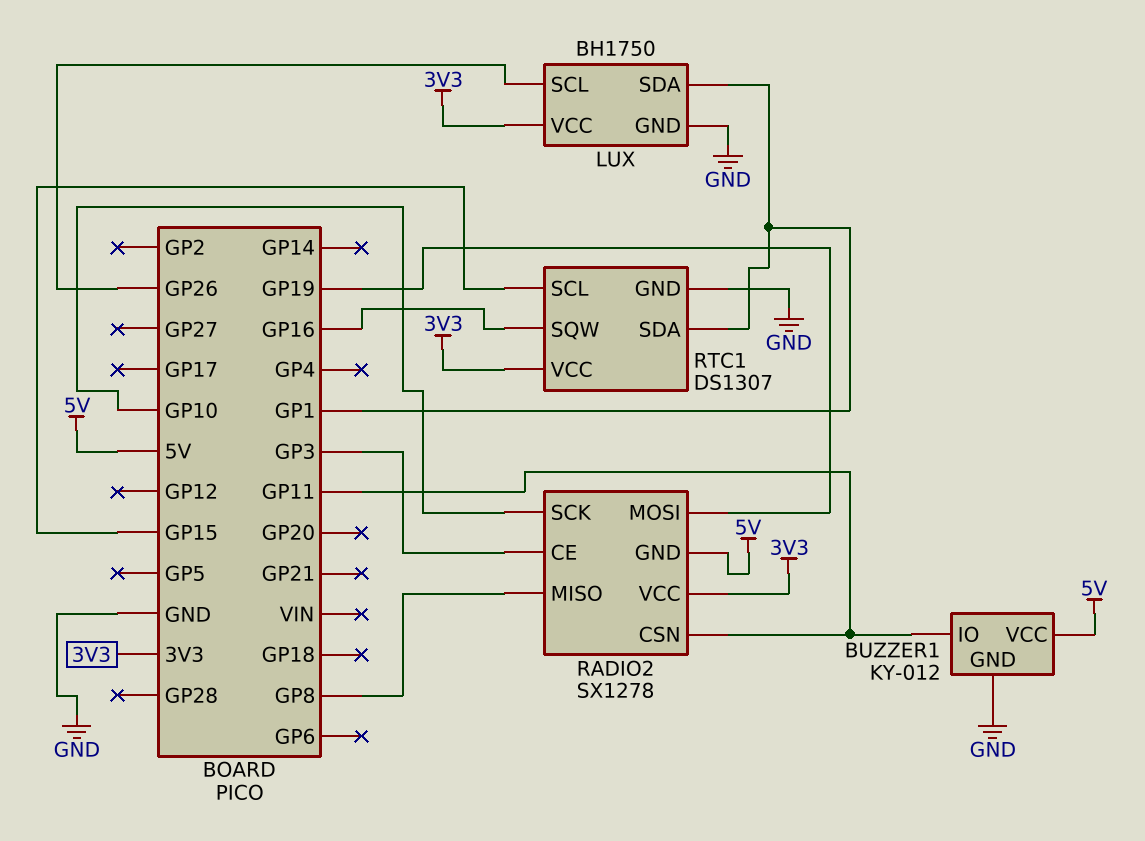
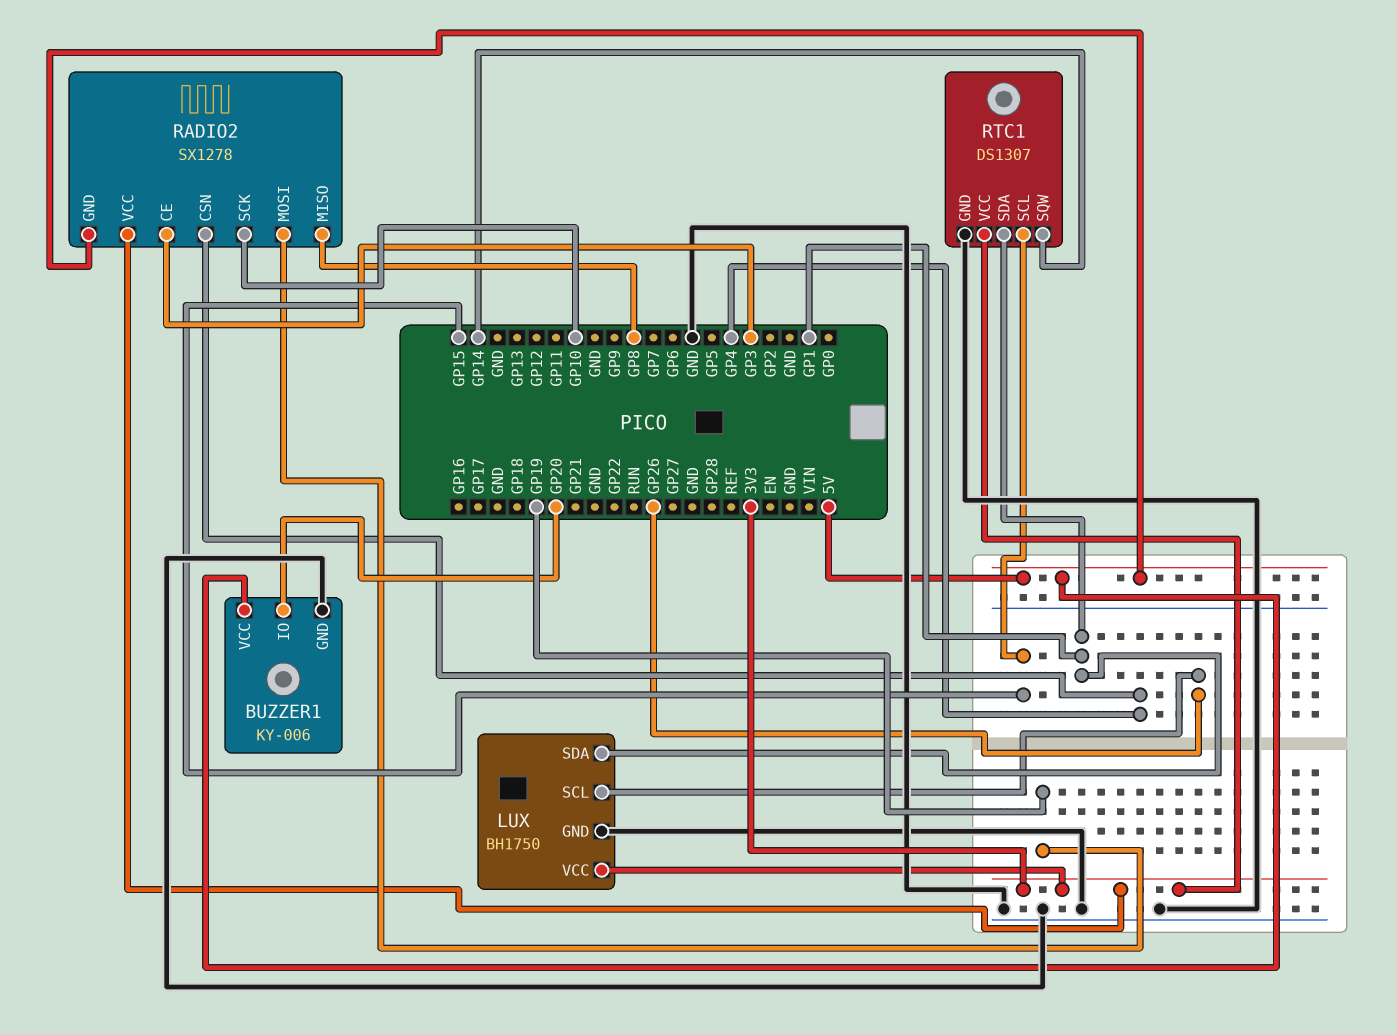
BUZZER1: KY-012 -> KY-006
BUZZER1 pin IO: GP11 -> GP20
RADIO2 pin CSN: GP11 -> GP4
RTC1 pin SQW: GP16 -> GP14

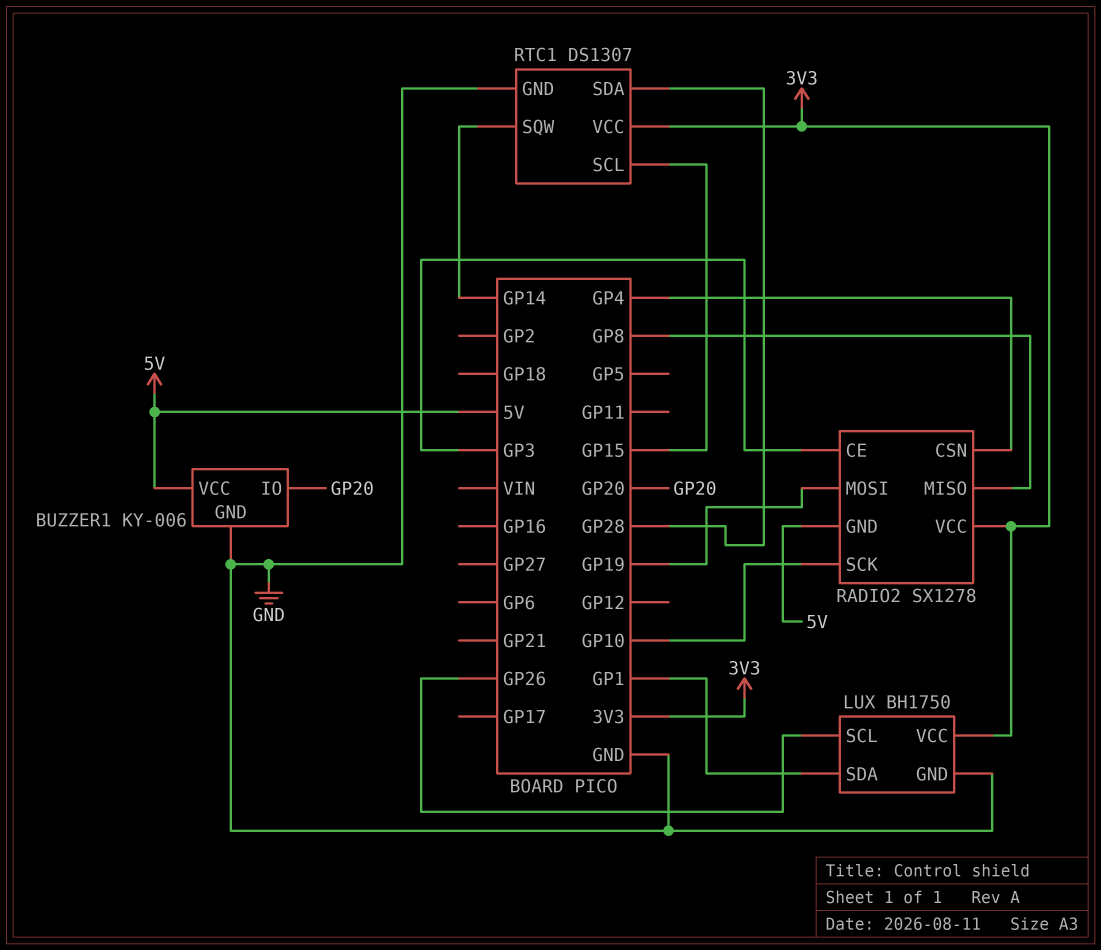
RTC1 pin SDA: GP1 -> GP28

